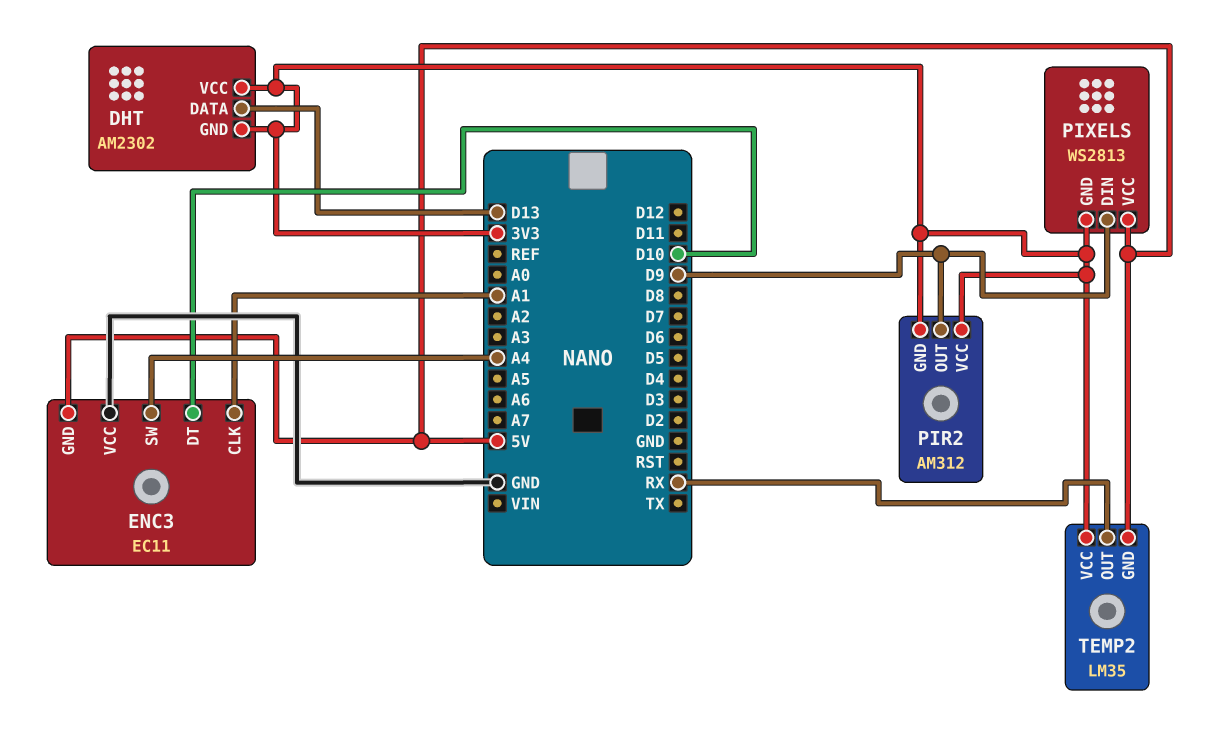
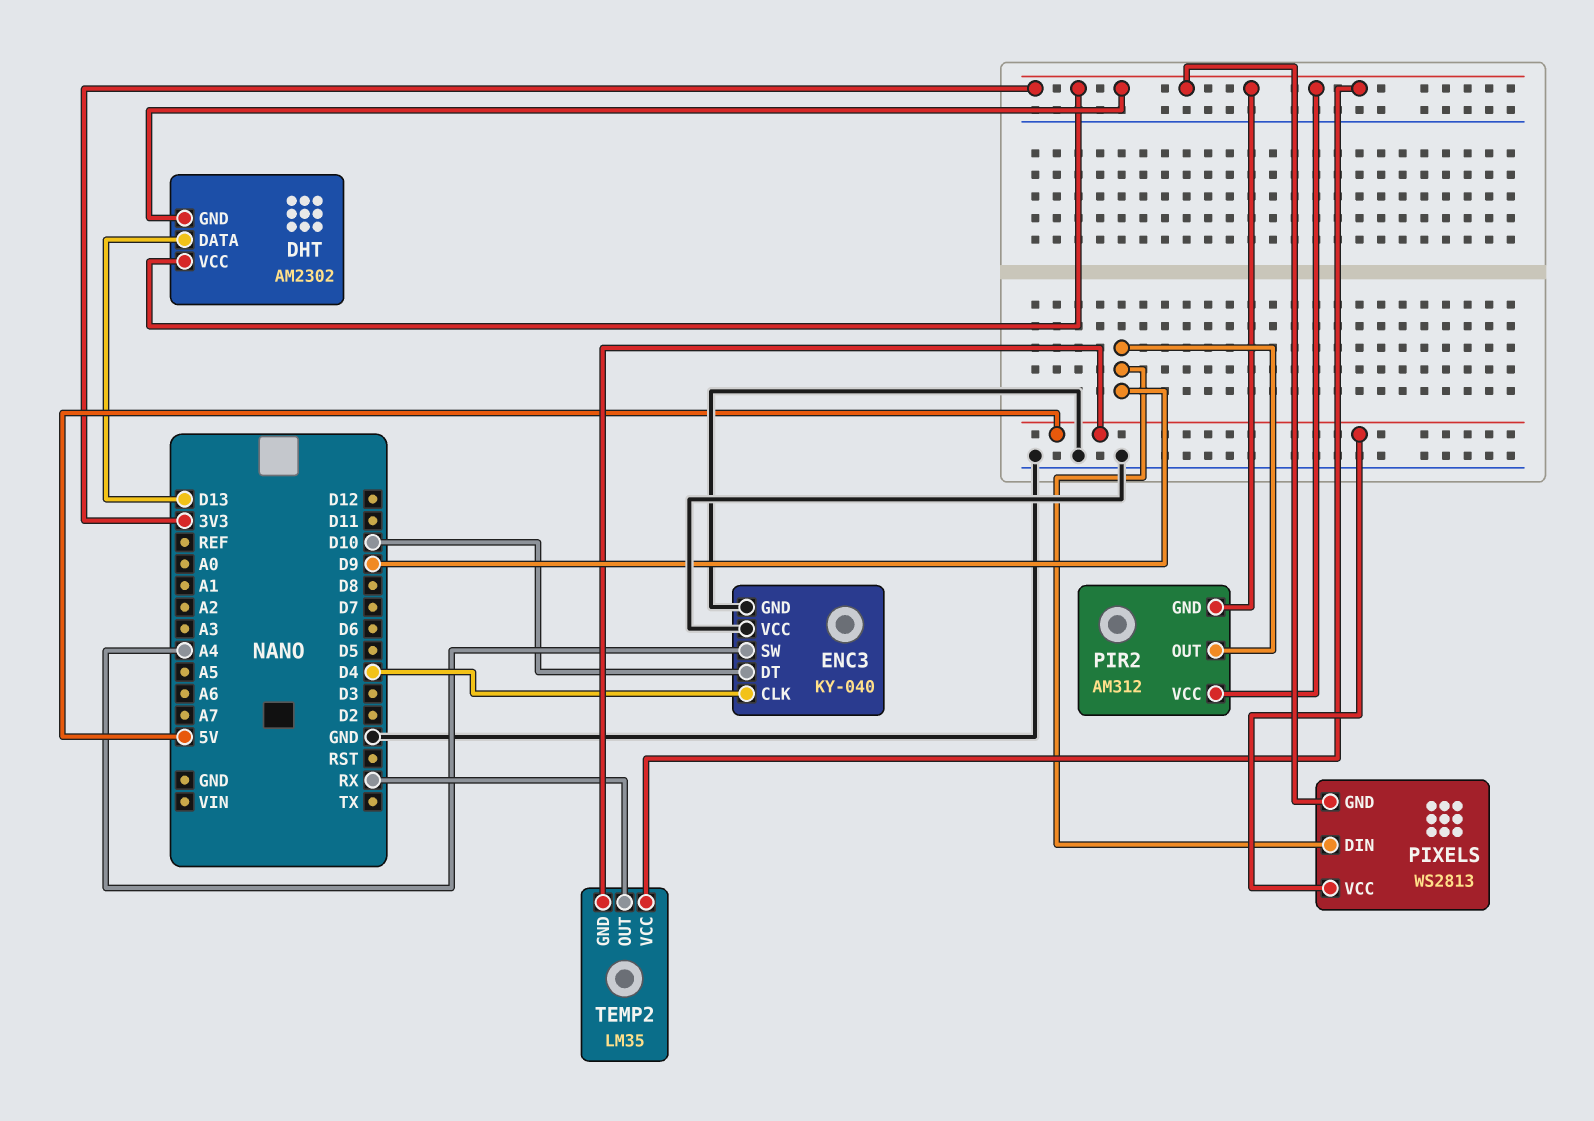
ENC3: EC11 -> KY-040
ENC3 pin CLK: A1 -> D4
ENC3 pin GND: 5V -> GND

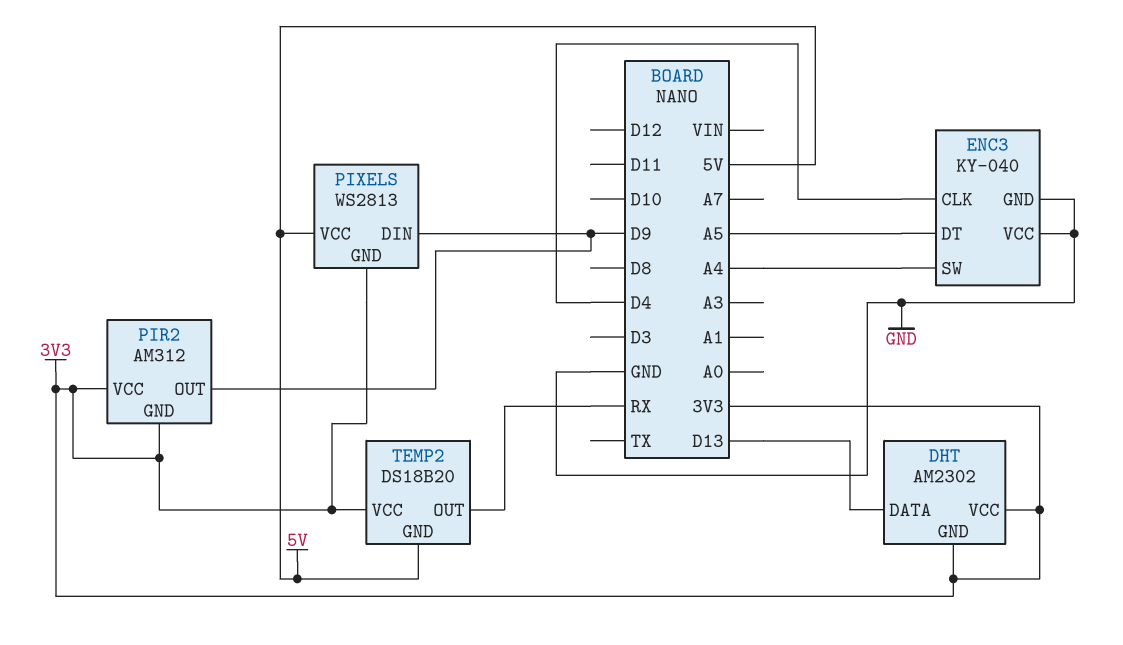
ENC3 pin DT: D10 -> A5
TEMP2: LM35 -> DS18B20

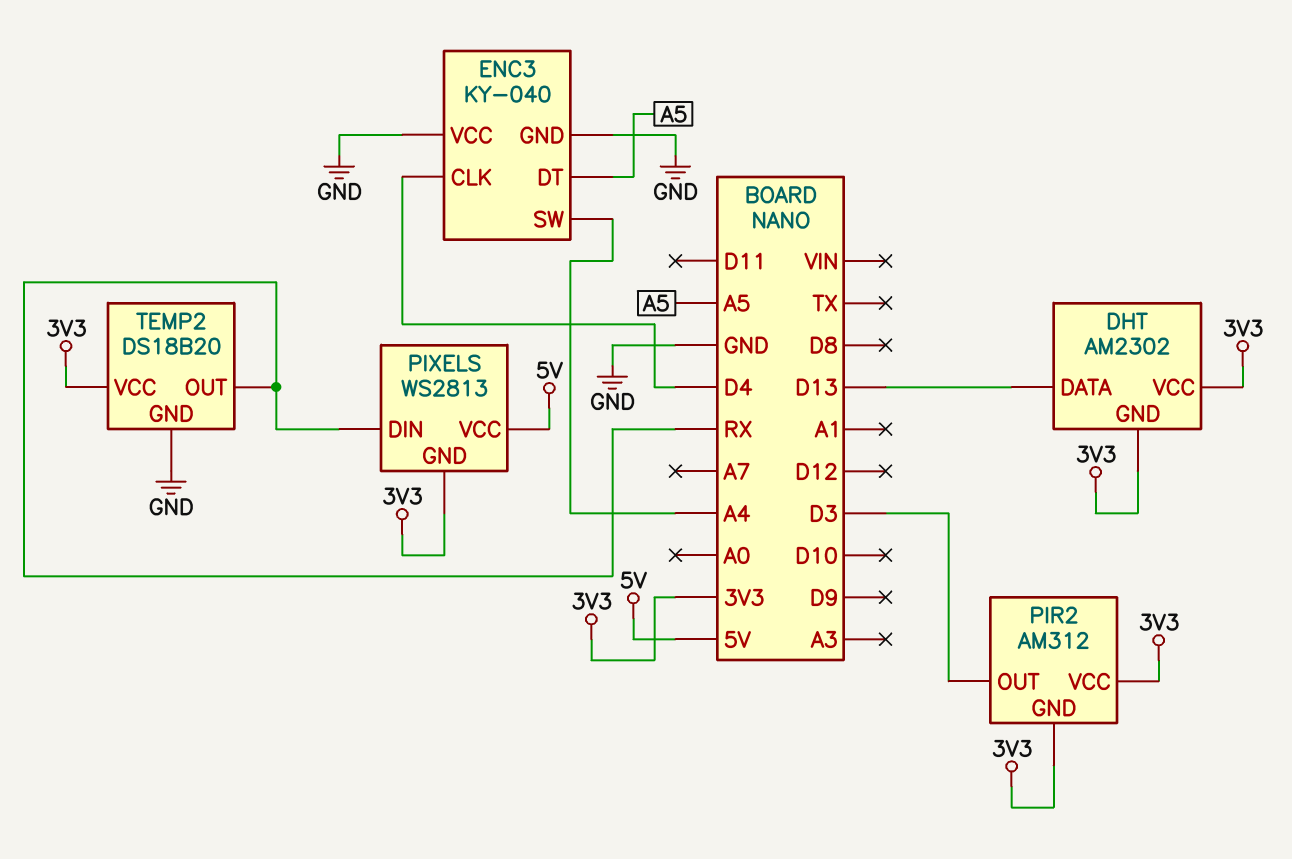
PIR2 pin OUT: D9 -> D3
PIXELS pin DIN: D9 -> RX
TEMP2 pin GND: 5V -> GND

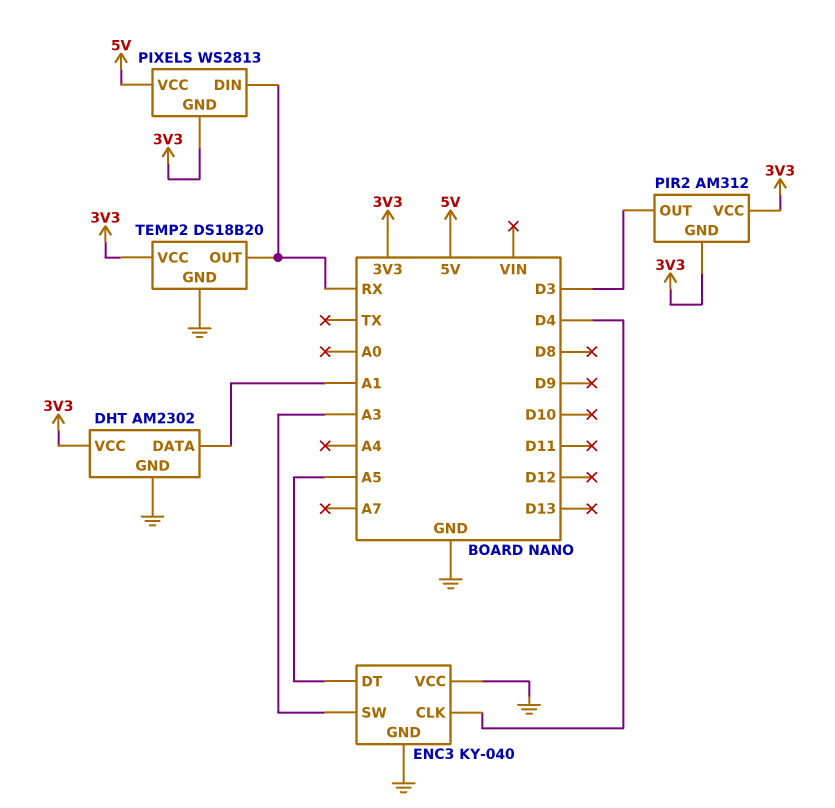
DHT pin DATA: D13 -> A1
DHT pin GND: 3V3 -> GND
ENC3 pin SW: A4 -> A3

